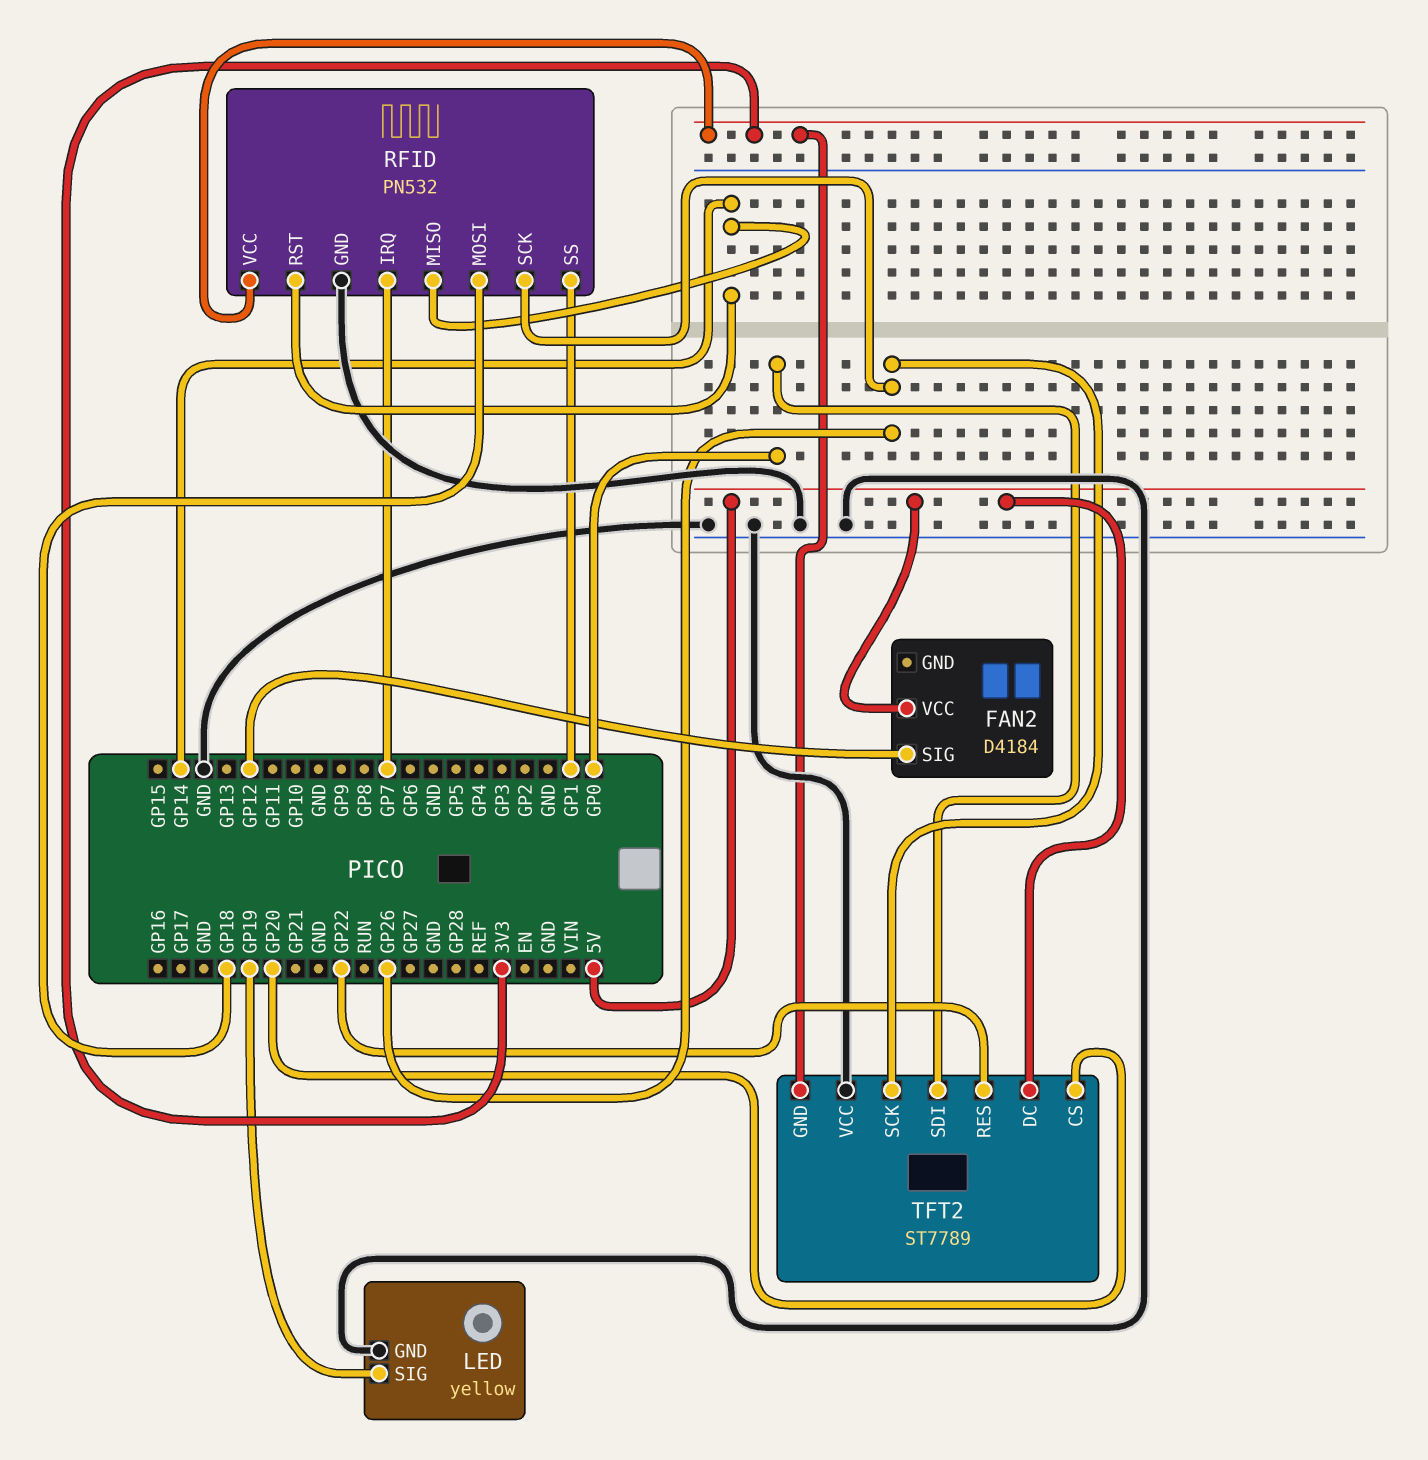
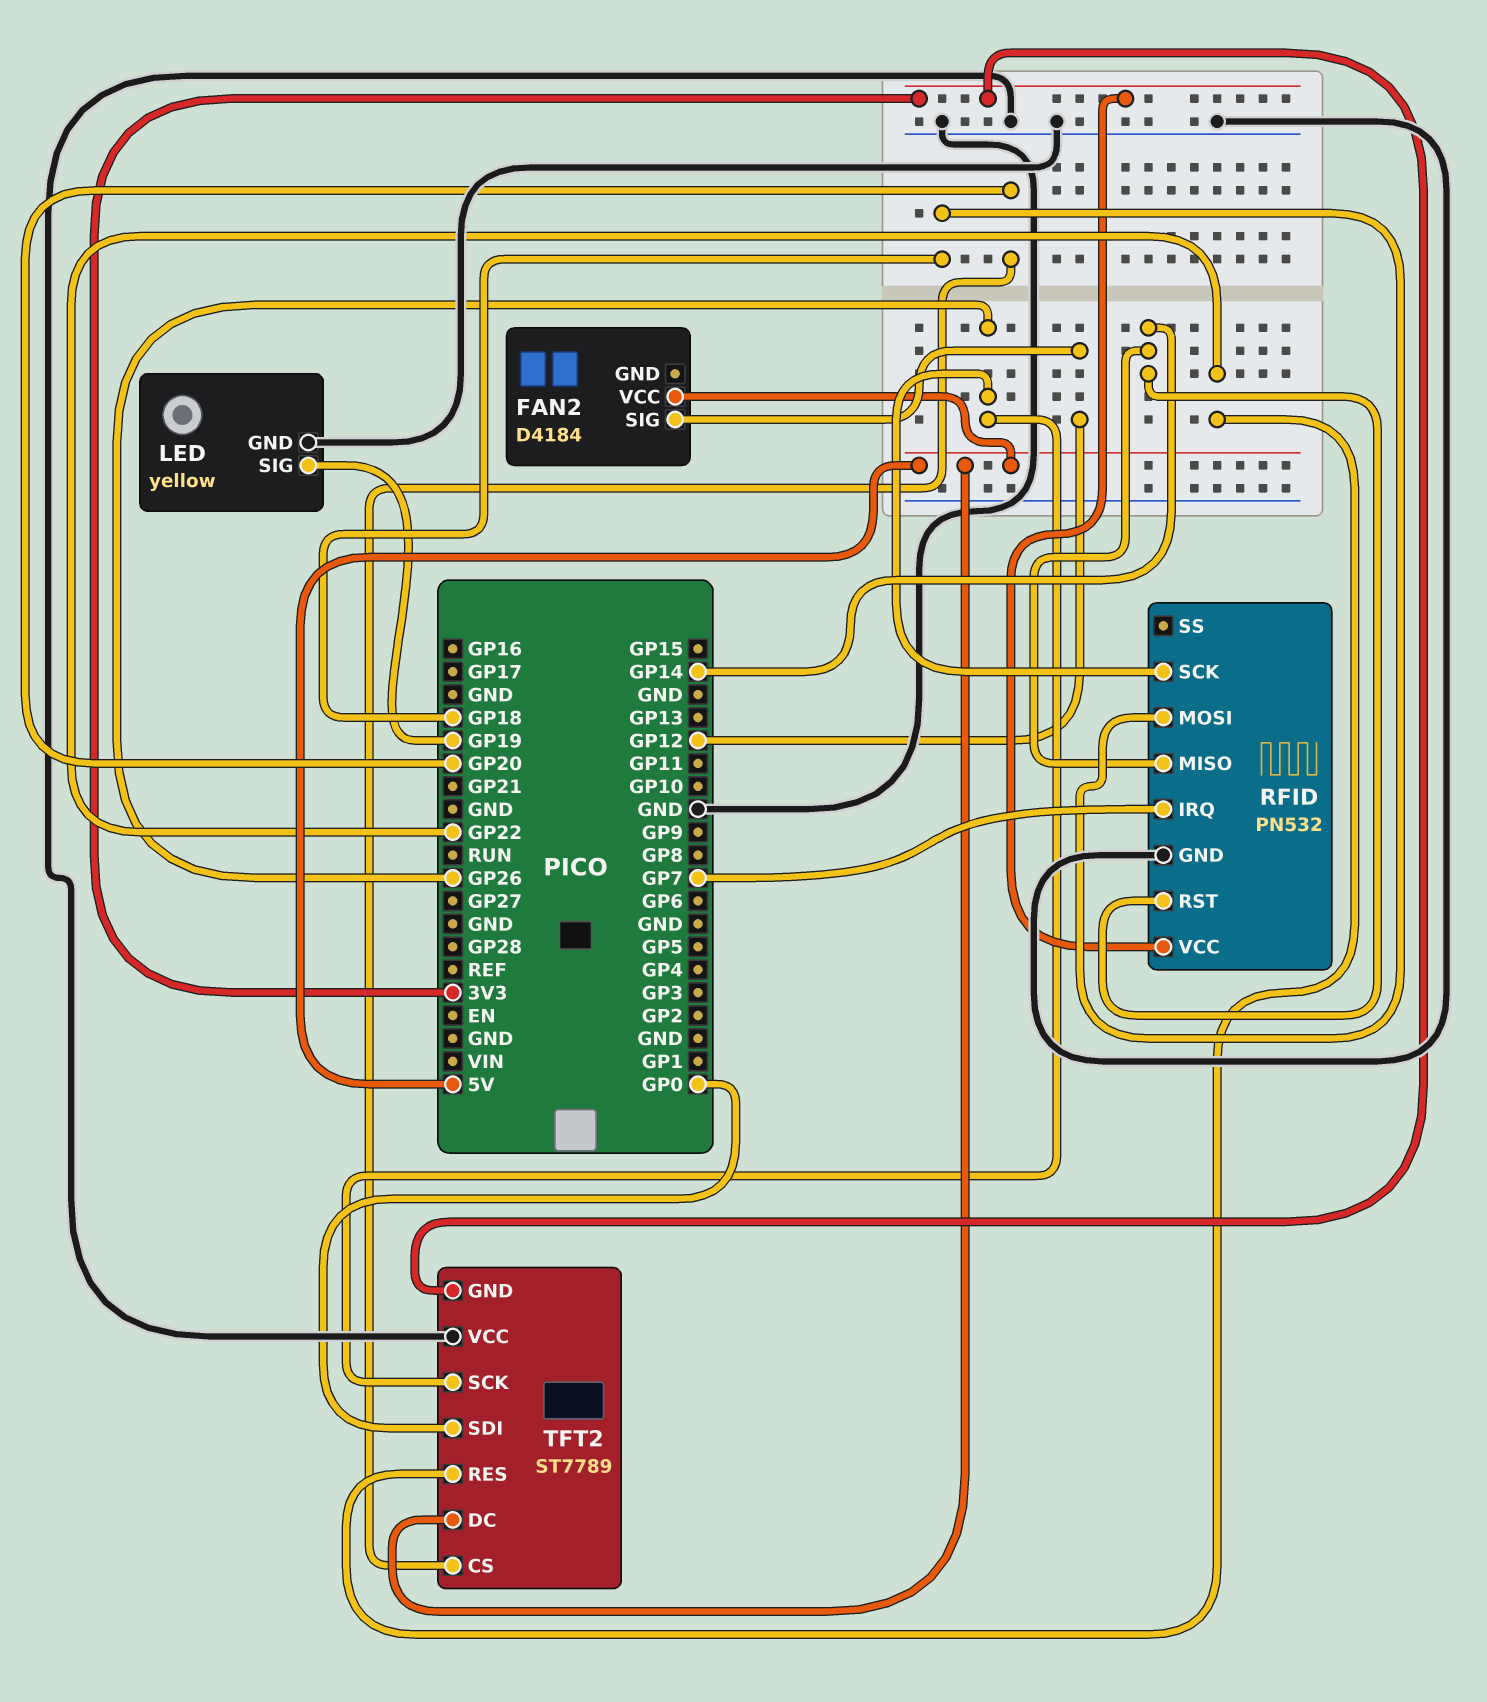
RFID pin SS: GP1 -> none

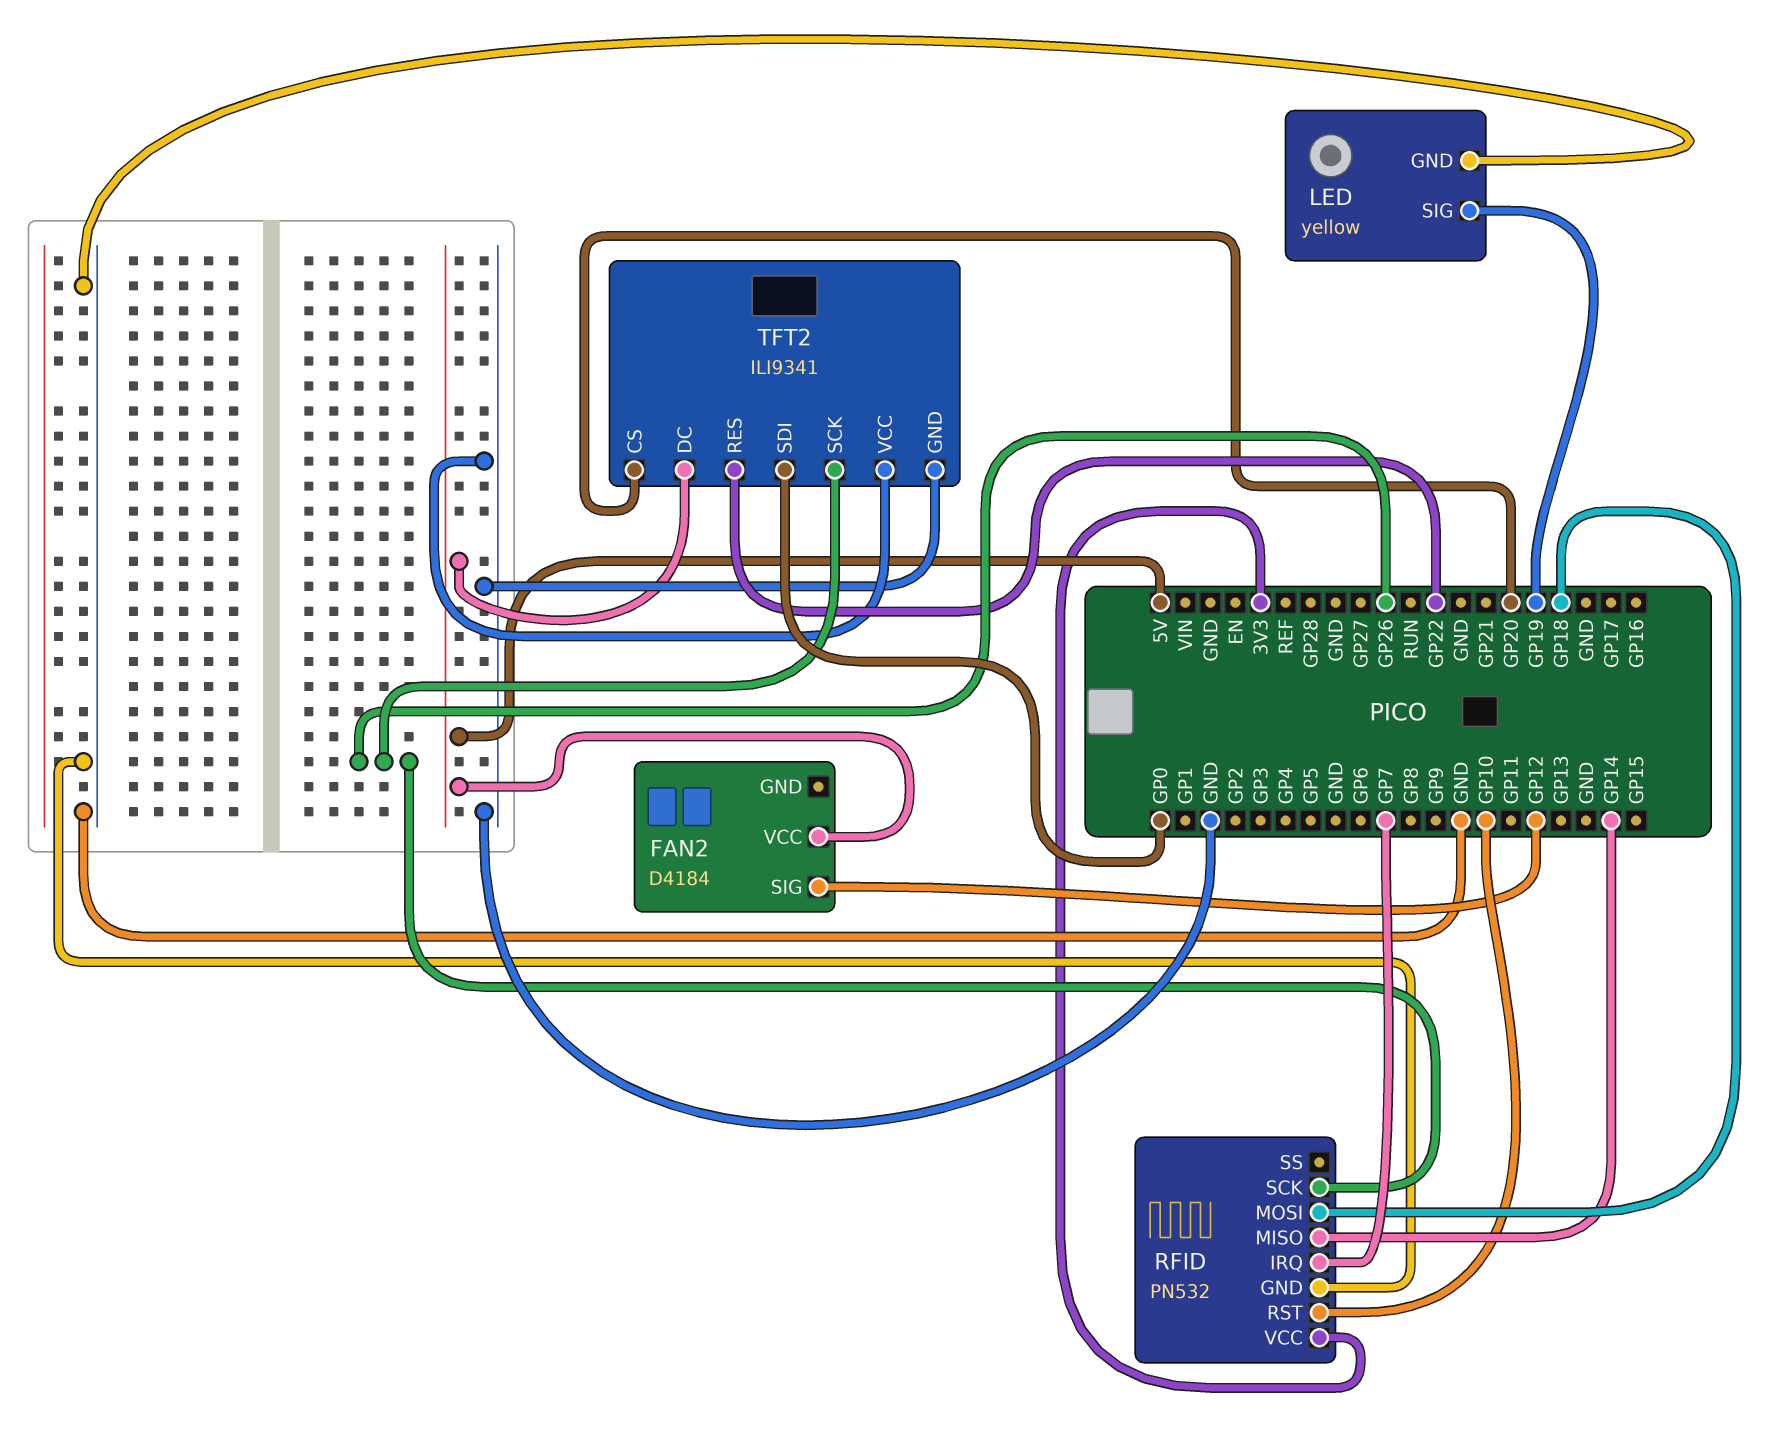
RFID pin RST: GP14 -> GP10
TFT2: ST7789 -> ILI9341
TFT2 pin GND: 3V3 -> GND

